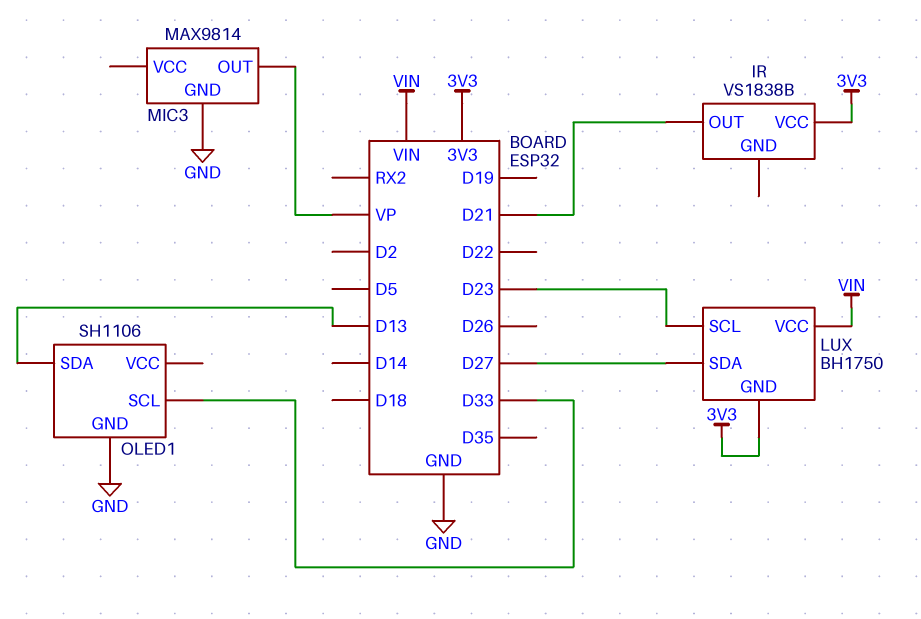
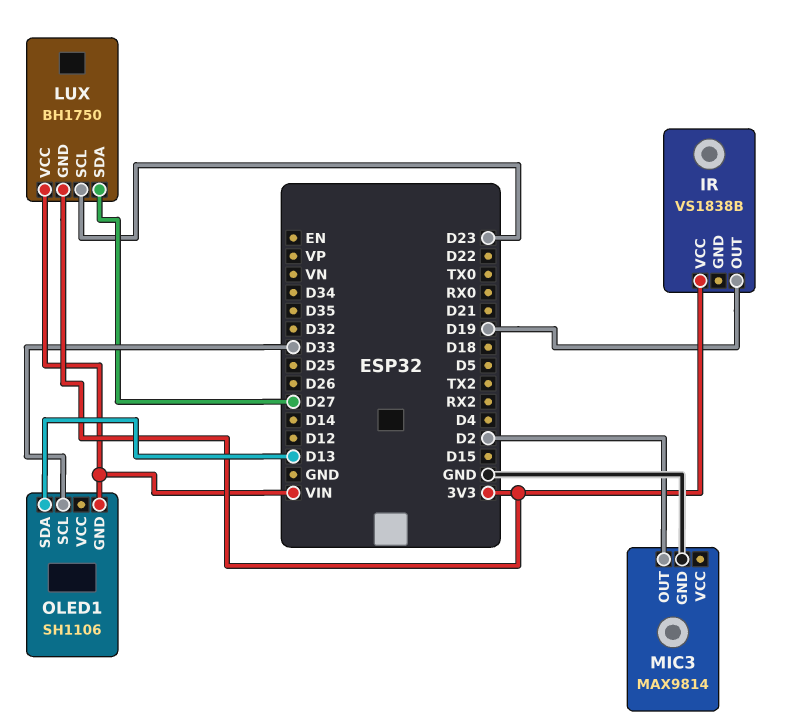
IR pin OUT: D21 -> D19
MIC3 pin OUT: VP -> D2
OLED1 pin GND: GND -> VIN

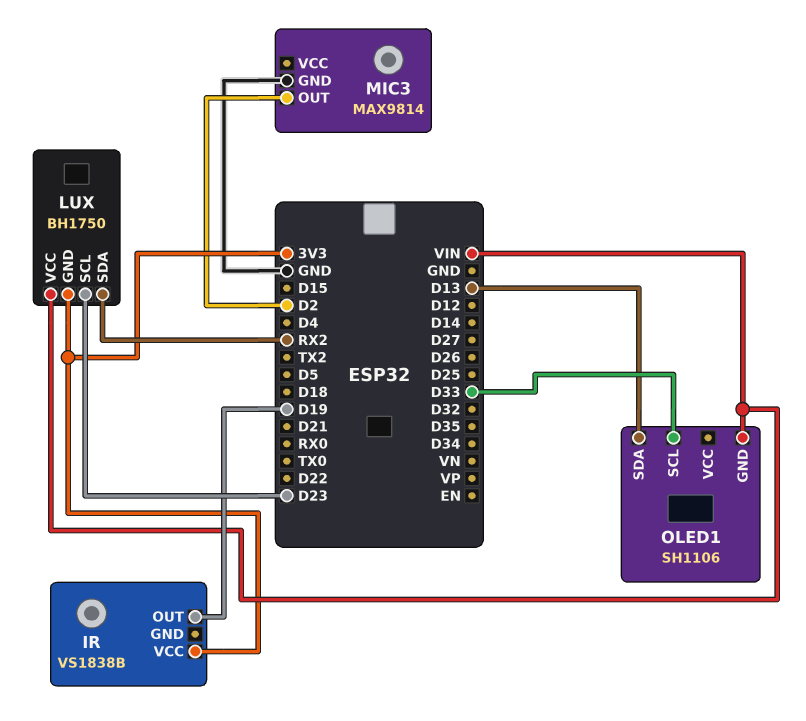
LUX pin SDA: D27 -> RX2

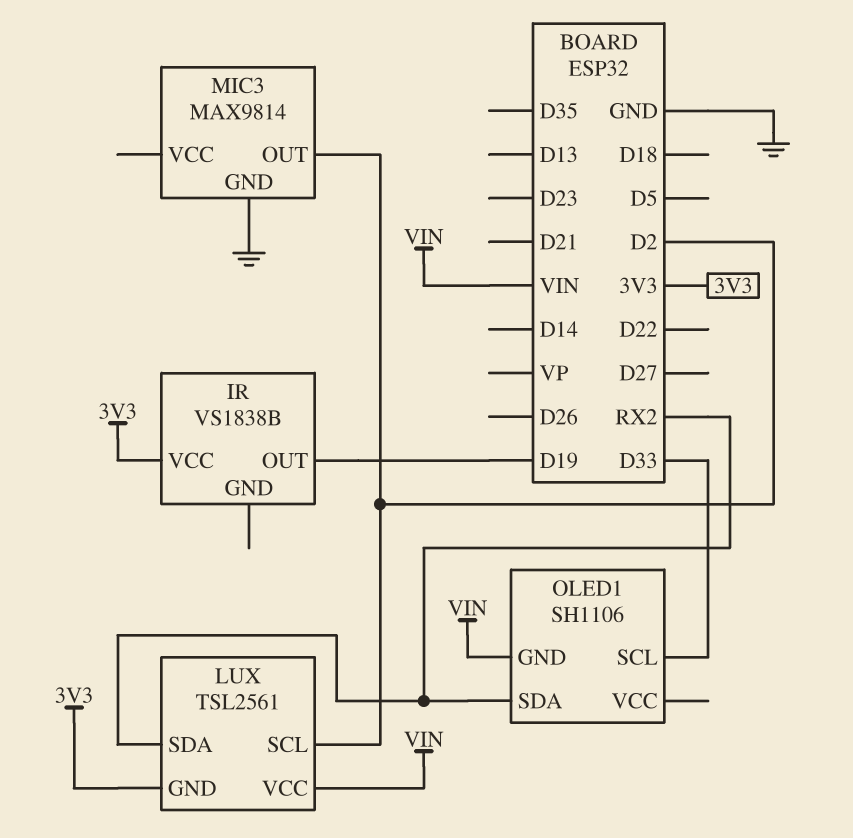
LUX: BH1750 -> TSL2561
LUX pin SCL: D23 -> D2
OLED1 pin SDA: D13 -> RX2

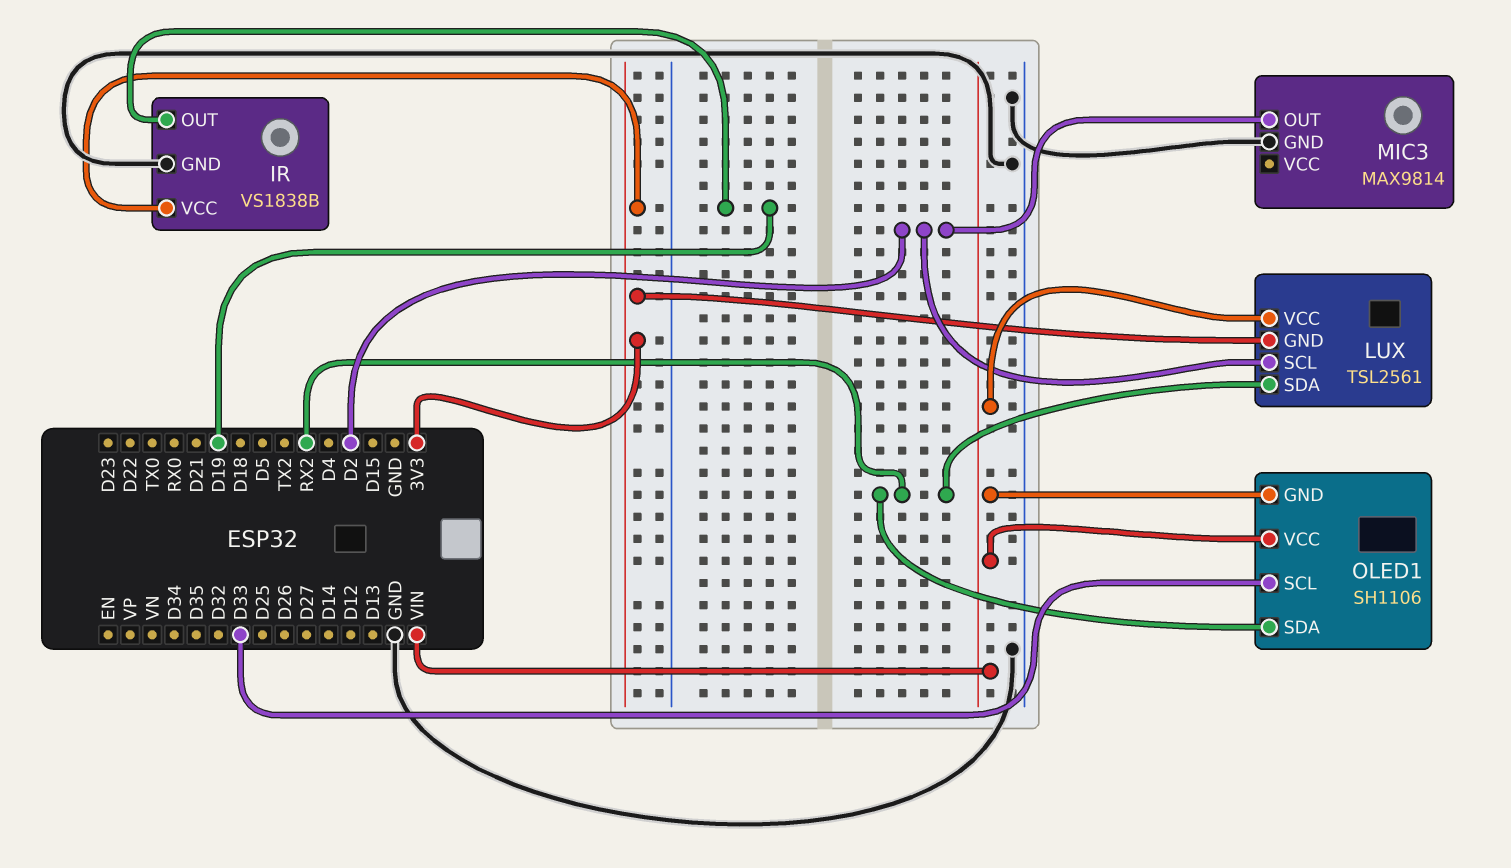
IR pin GND: none -> GND
OLED1 pin VCC: none -> VIN

